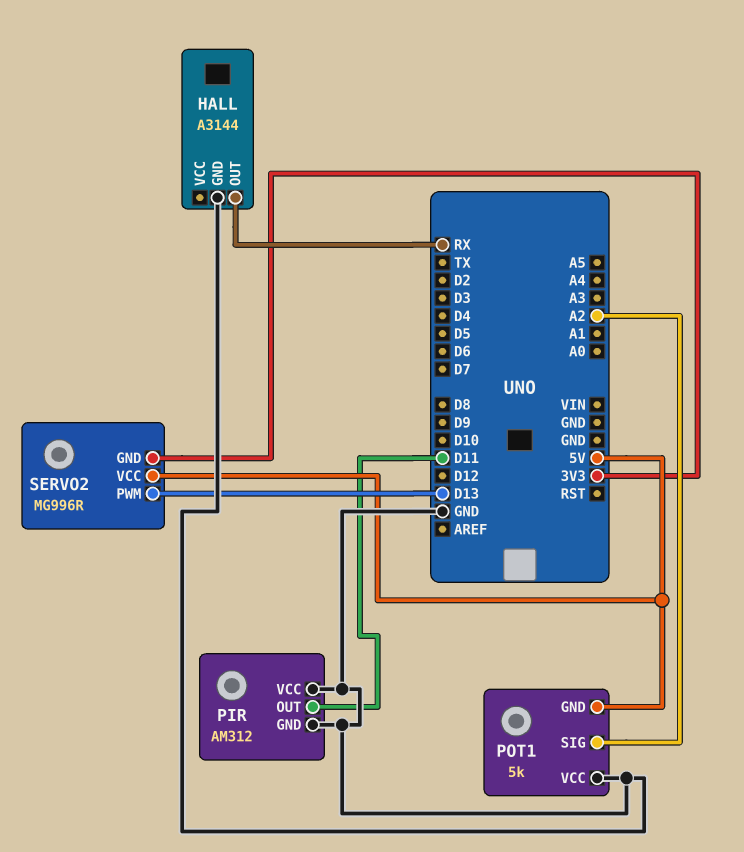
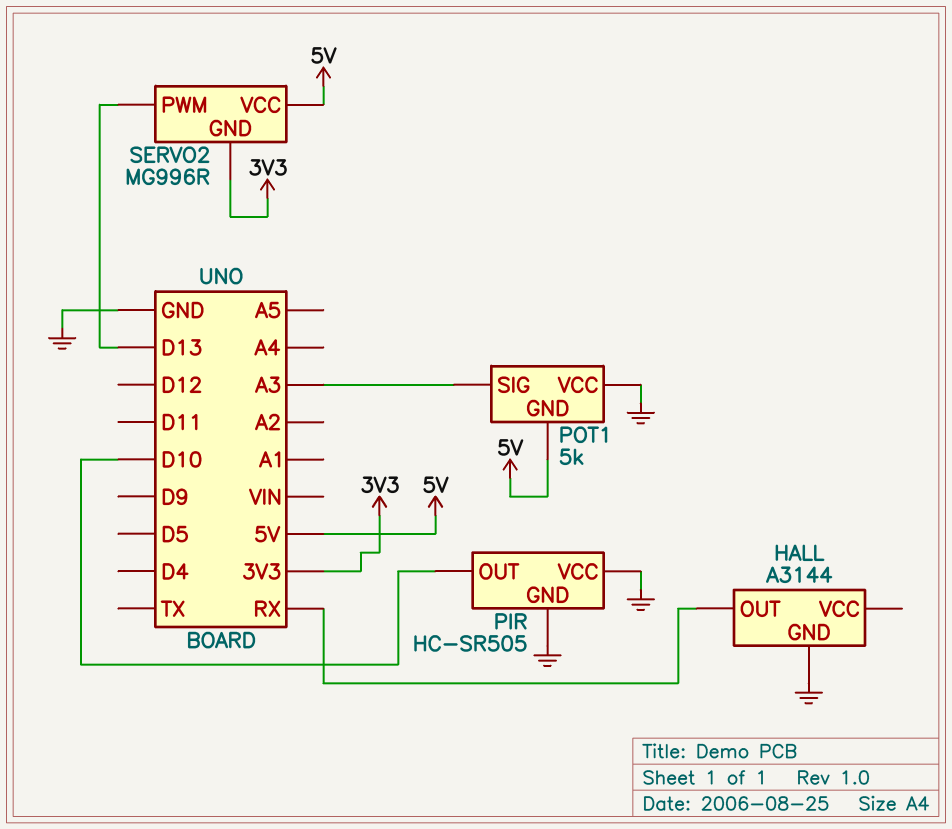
PIR: AM312 -> HC-SR505
PIR pin OUT: D11 -> D10
POT1 pin SIG: A2 -> A3

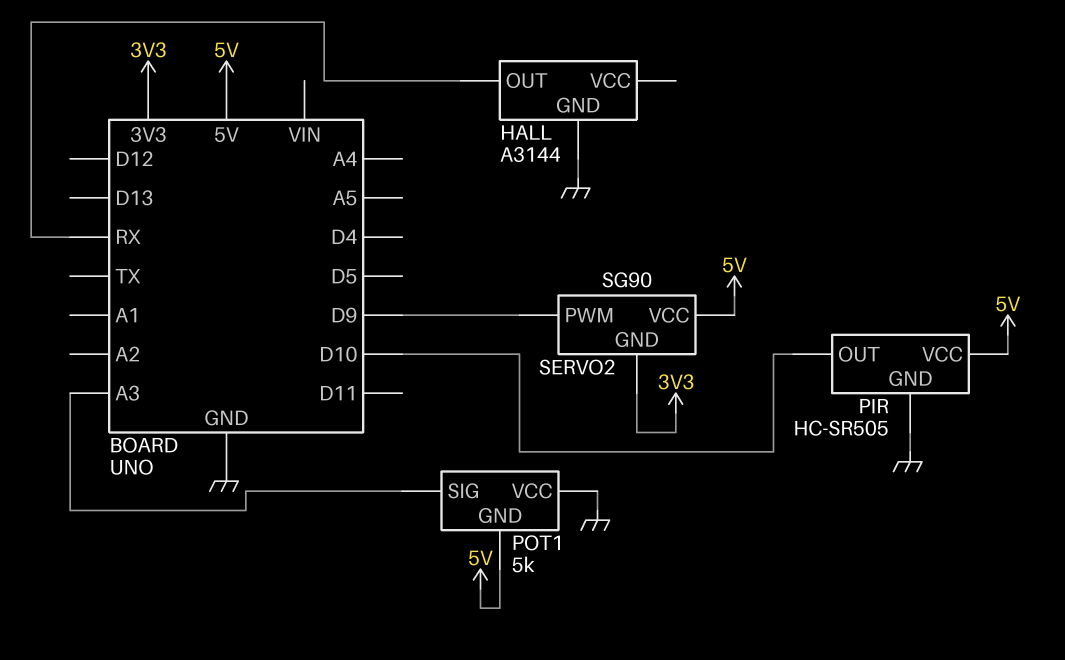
PIR pin VCC: GND -> 5V
SERVO2: MG996R -> SG90
SERVO2 pin PWM: D13 -> D9

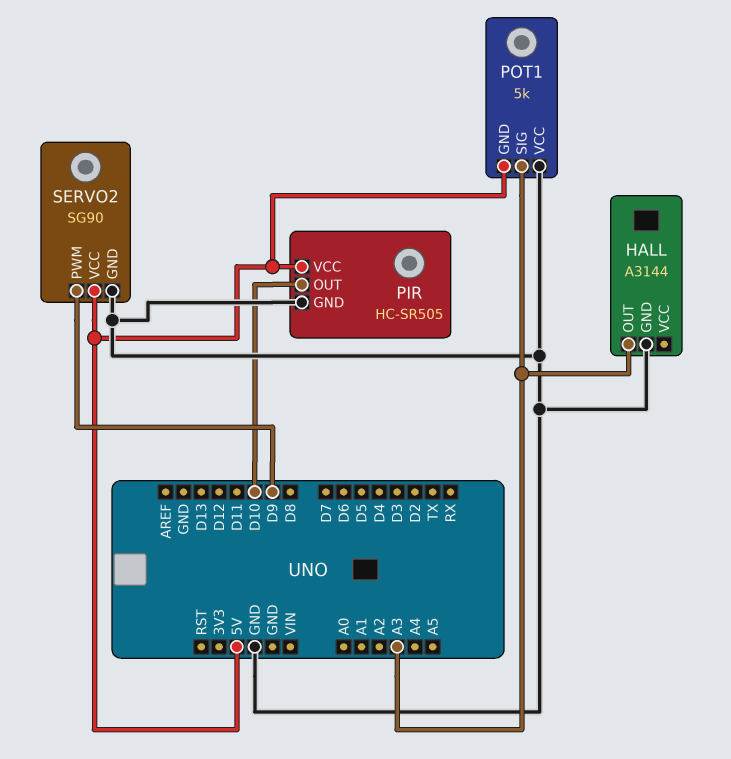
HALL pin OUT: RX -> A3
SERVO2 pin GND: 3V3 -> GND

